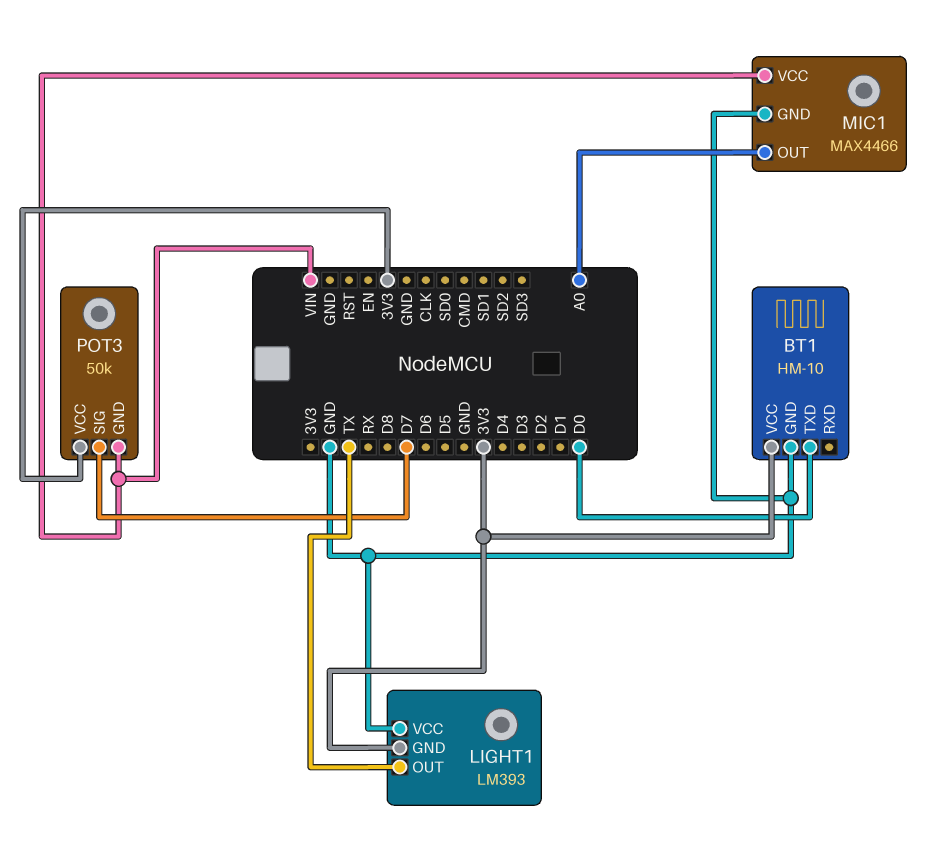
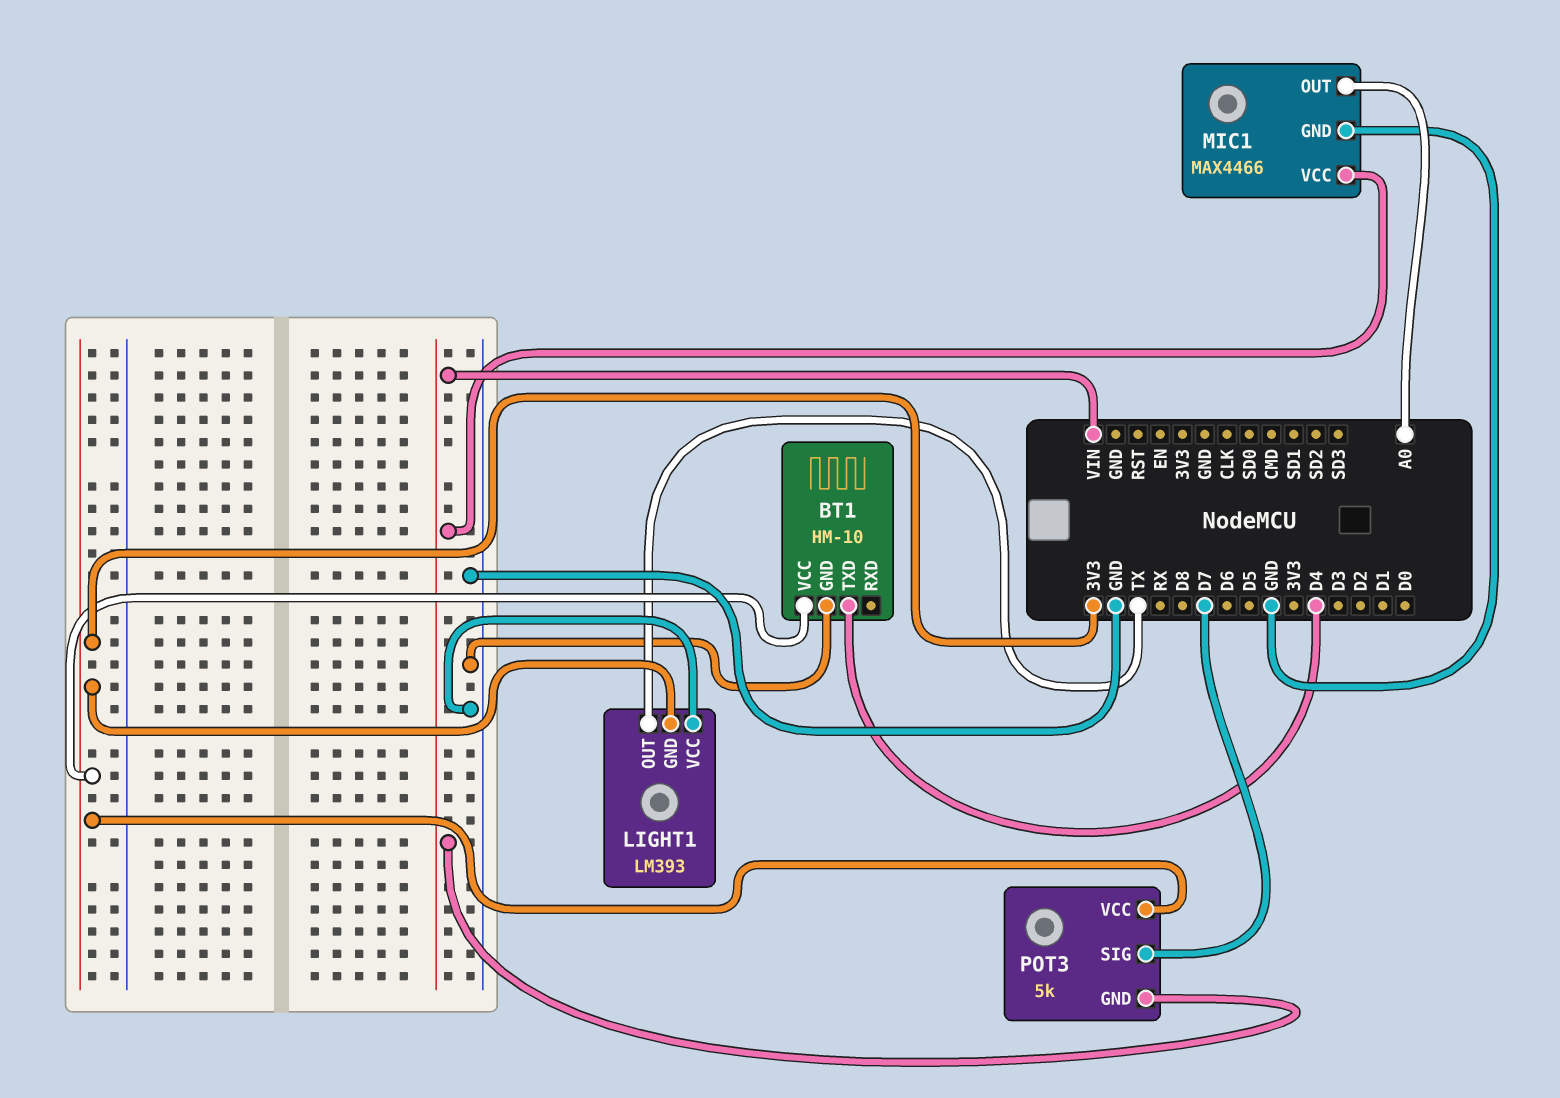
BT1 pin TXD: D0 -> D4
POT3: 50k -> 5k

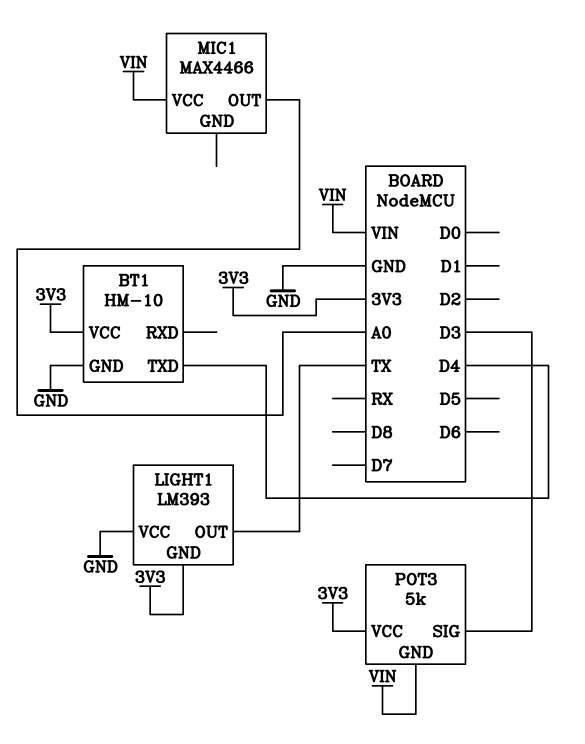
MIC1 pin GND: GND -> none
POT3 pin SIG: D7 -> D3

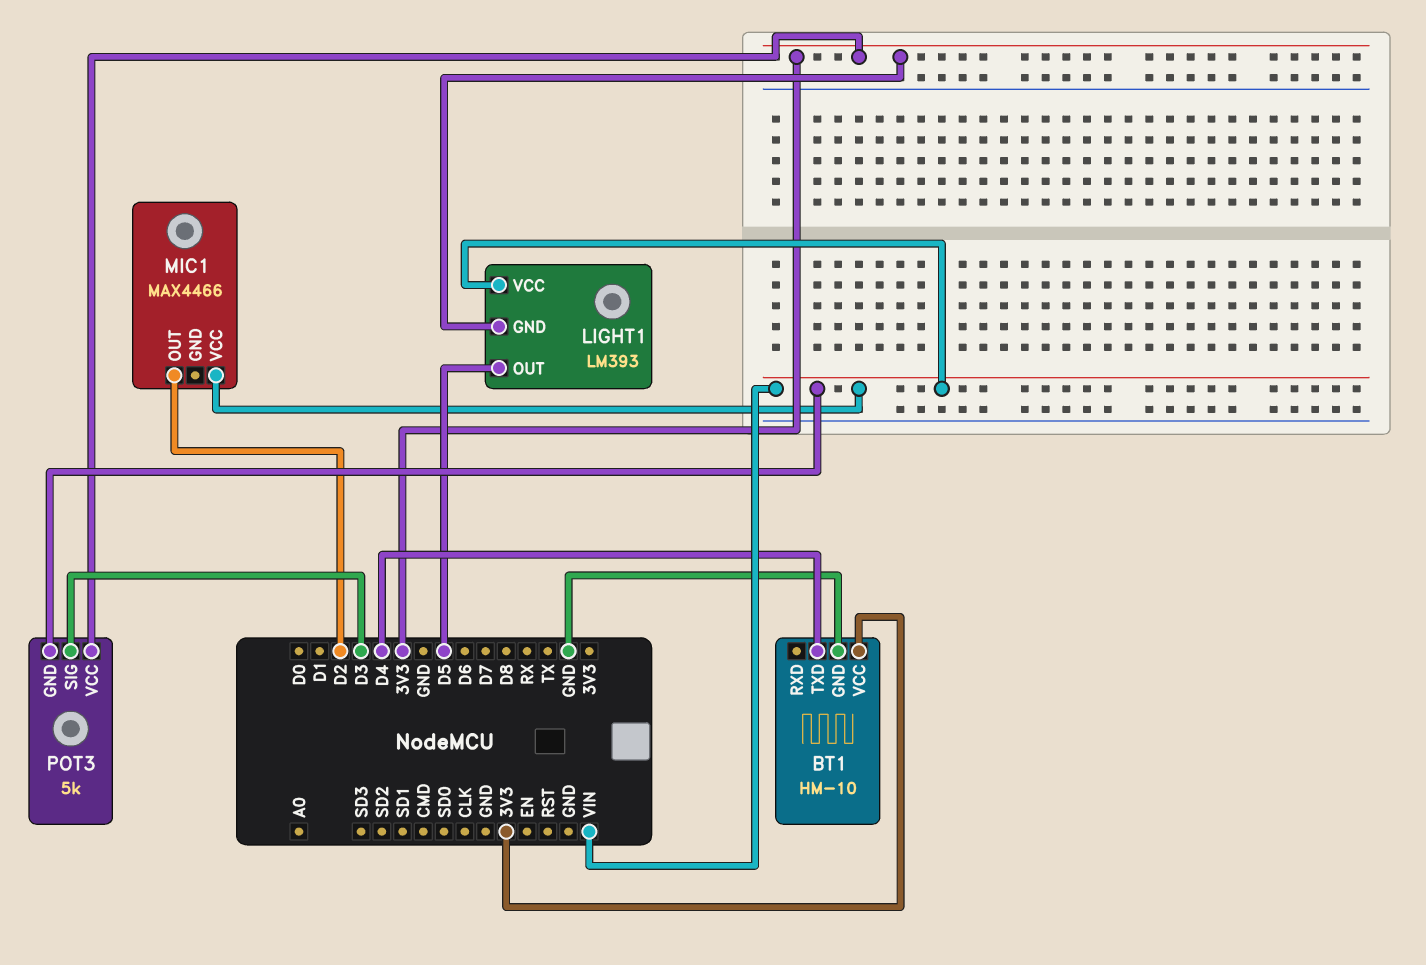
LIGHT1 pin OUT: TX -> D5
LIGHT1 pin VCC: GND -> VIN
MIC1 pin OUT: A0 -> D2

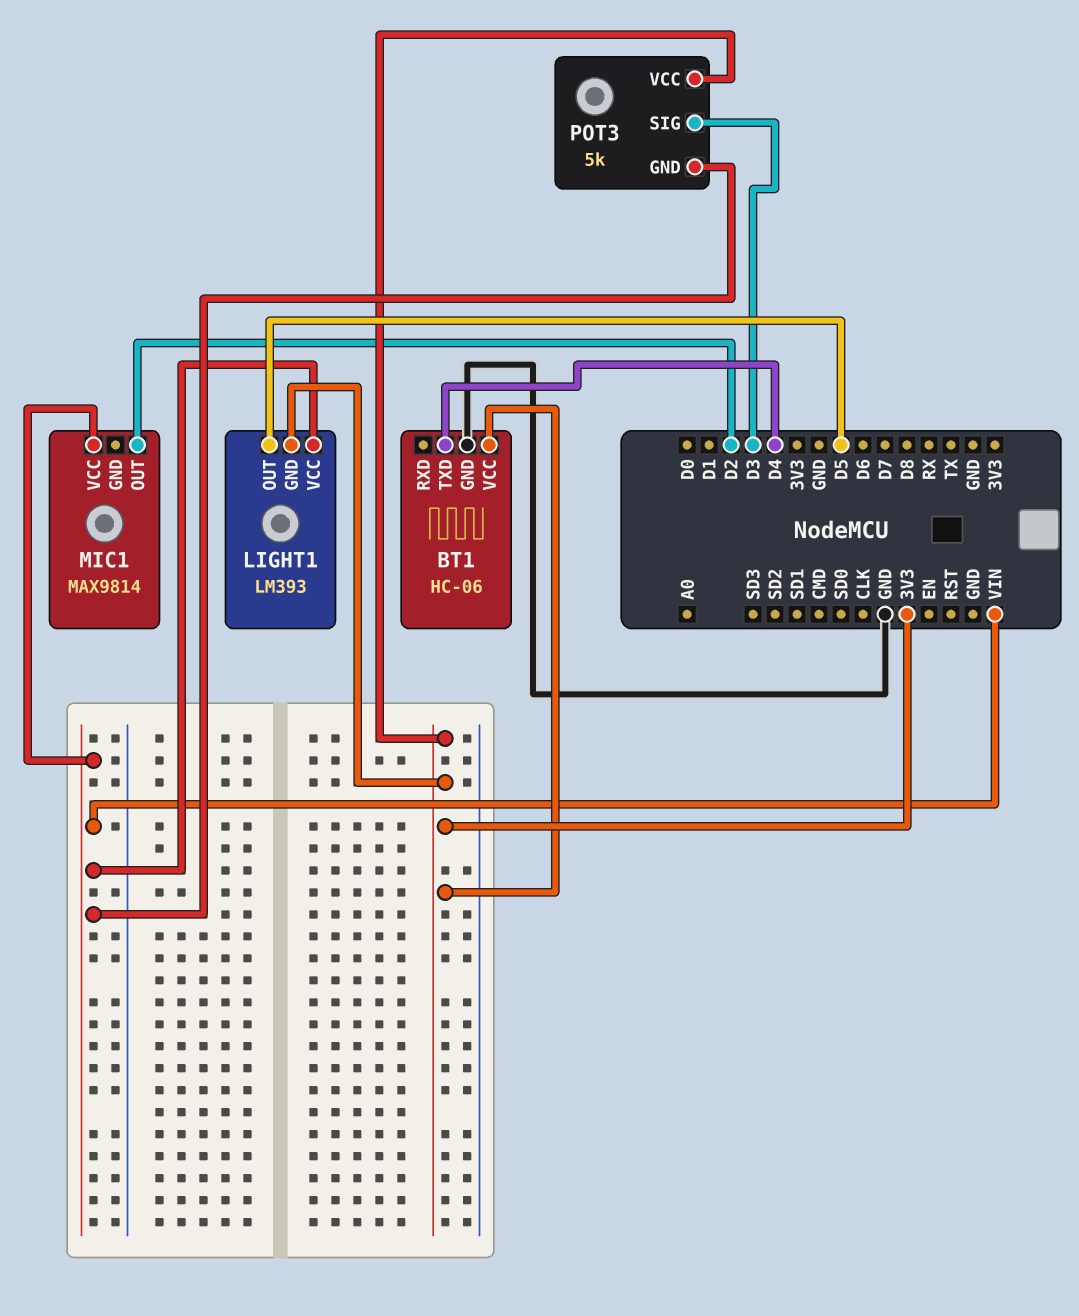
BT1: HM-10 -> HC-06
MIC1: MAX4466 -> MAX9814

